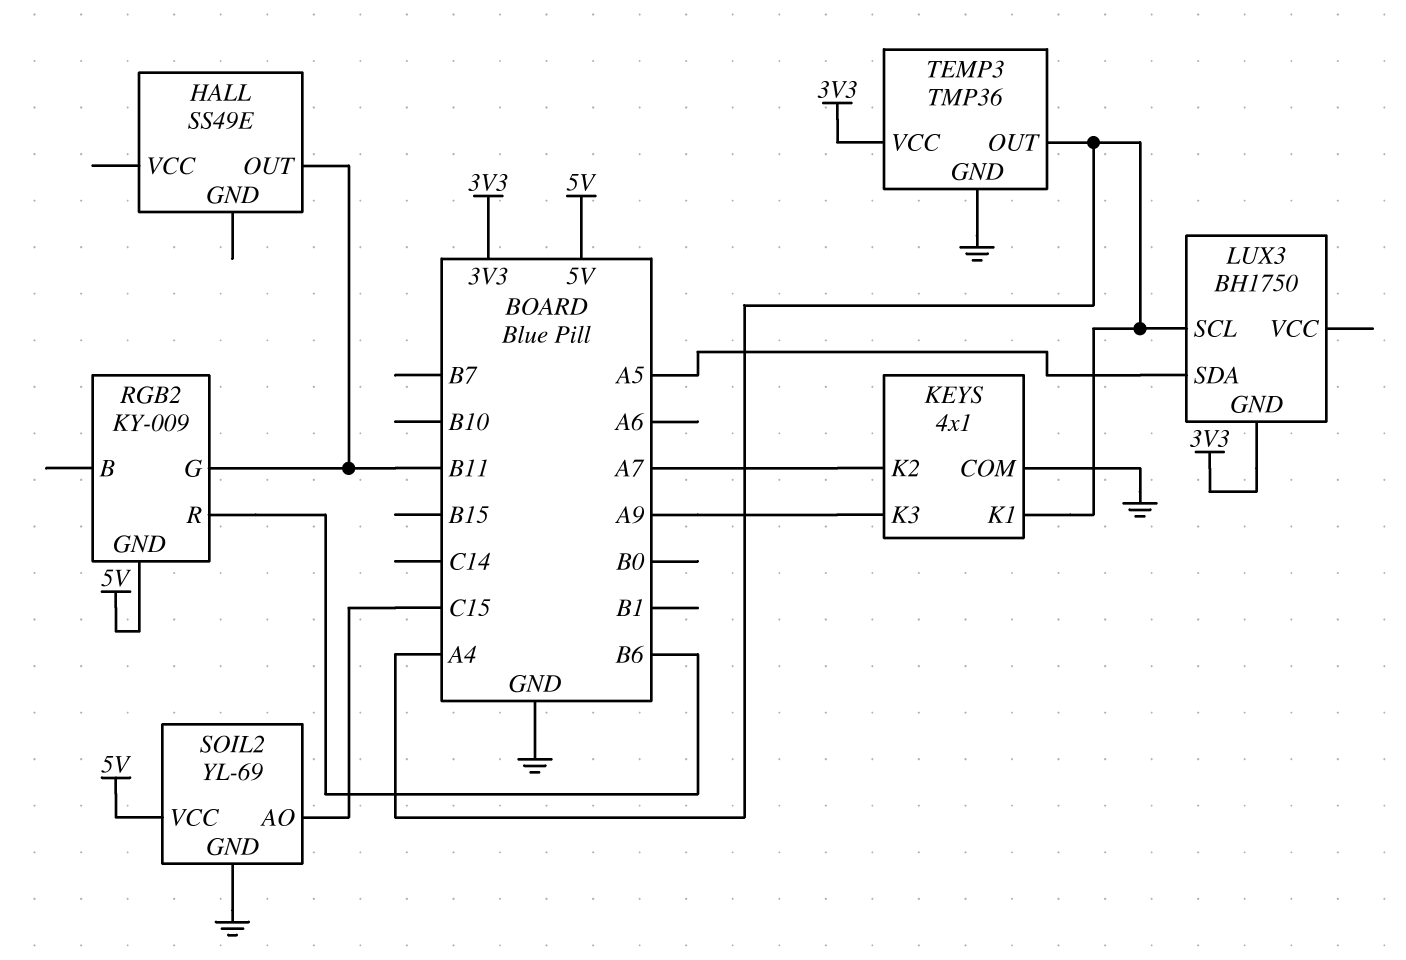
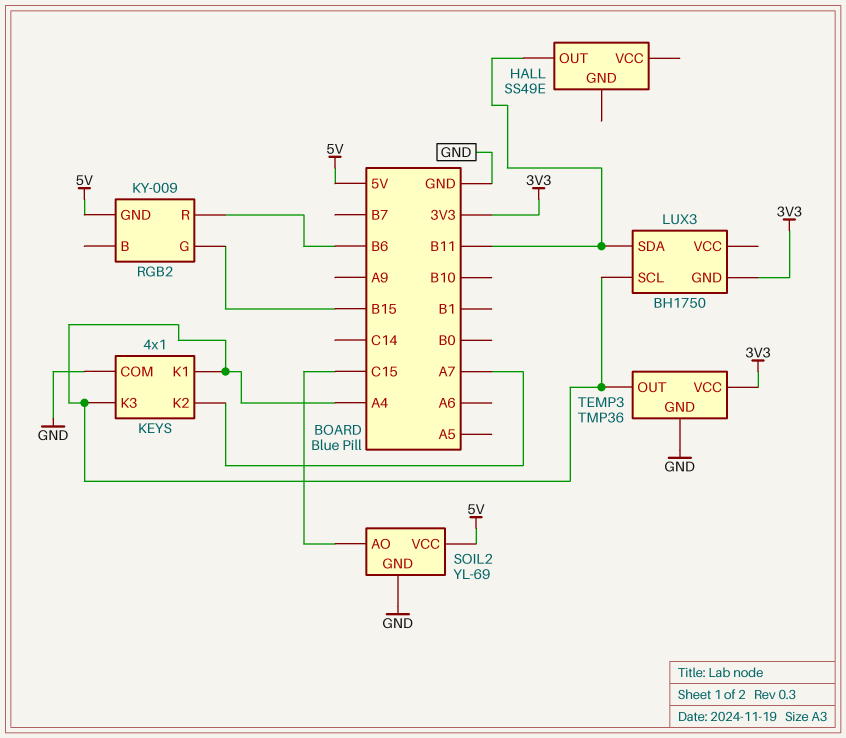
KEYS pin K3: A9 -> A4
LUX3 pin SDA: A5 -> B11
RGB2 pin G: B11 -> B15

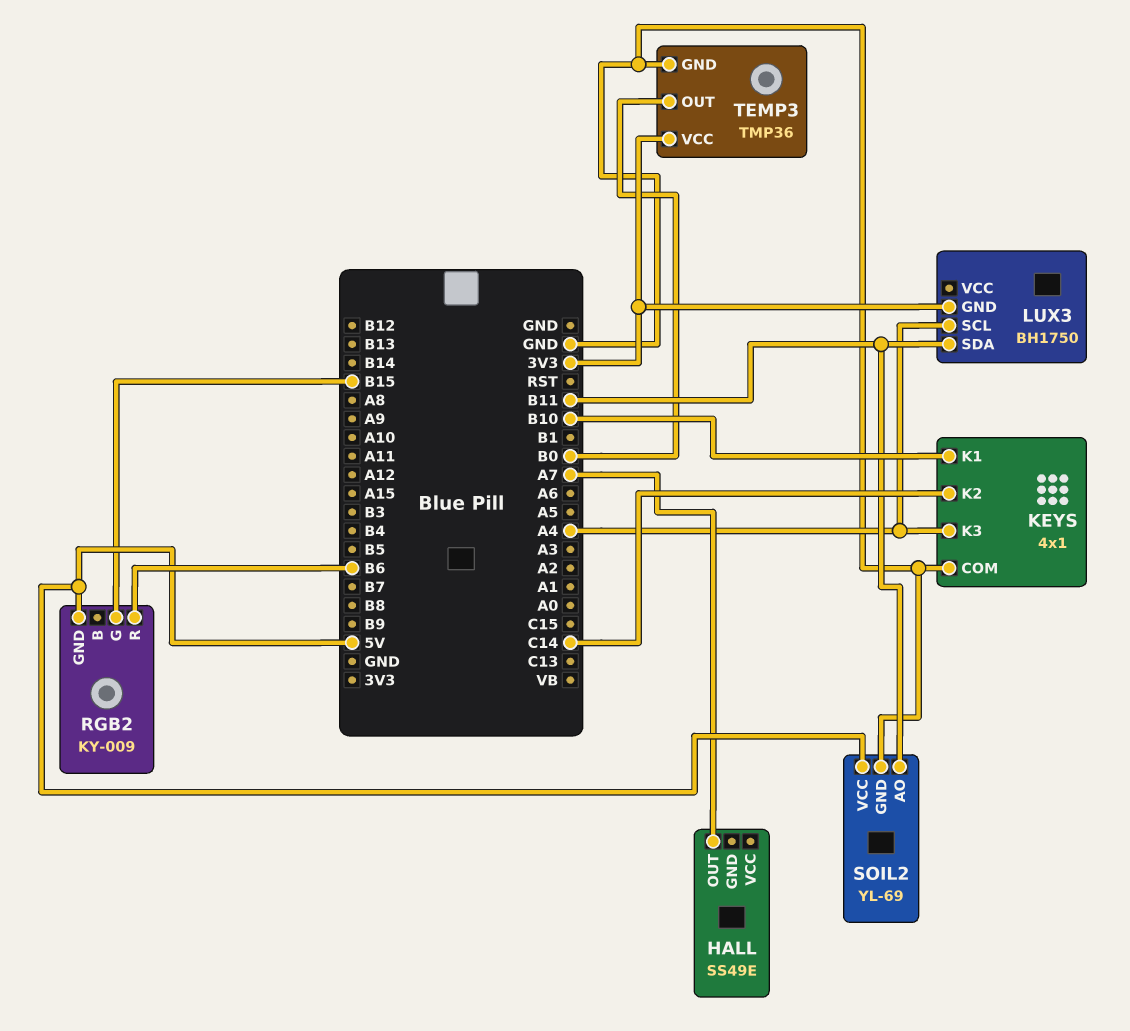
HALL pin OUT: B11 -> A7
KEYS pin K1: A4 -> B10
KEYS pin K2: A7 -> C14
SOIL2 pin AO: C15 -> B11
TEMP3 pin OUT: A4 -> B0

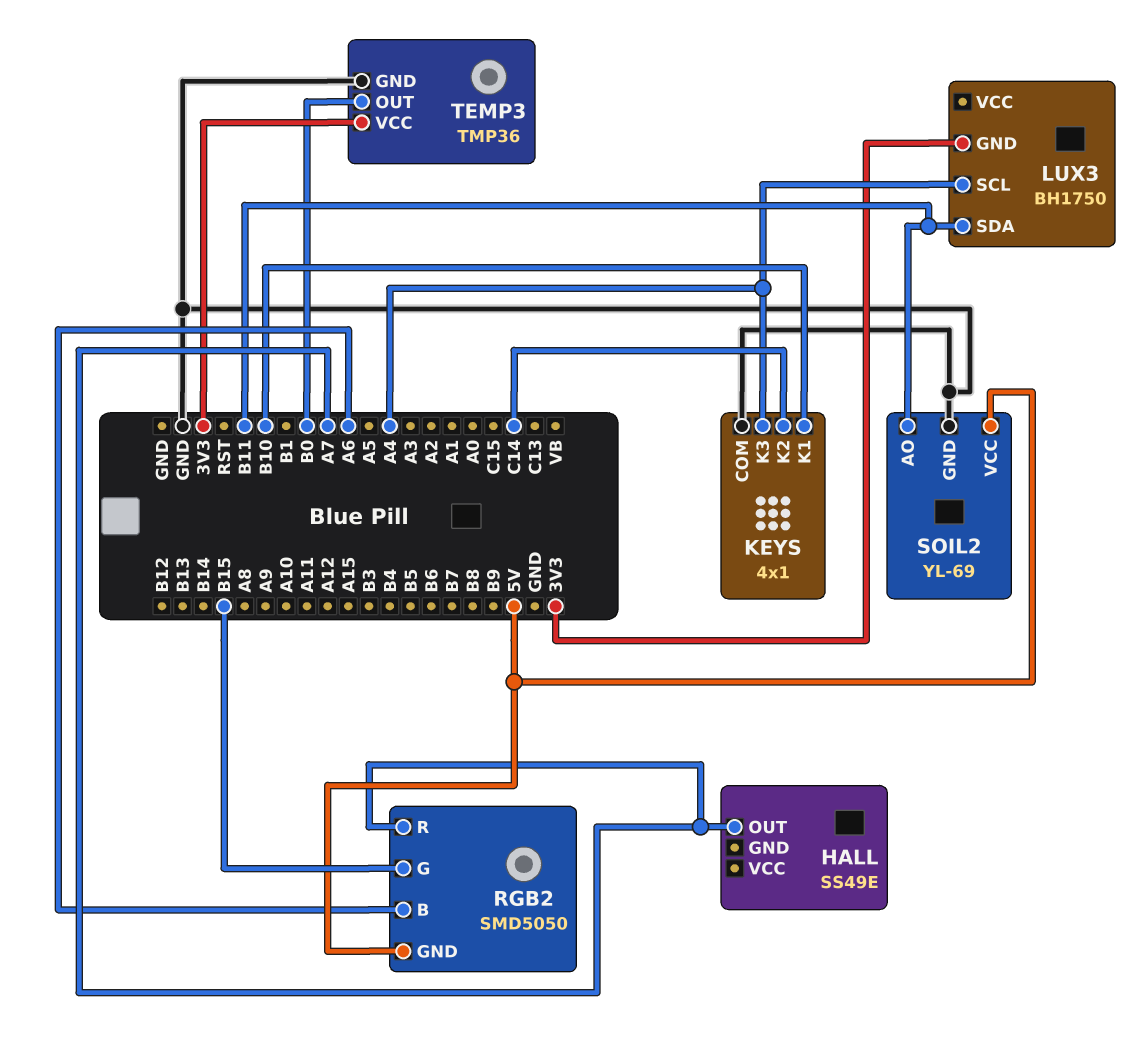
RGB2: KY-009 -> SMD5050
RGB2 pin B: none -> A6
RGB2 pin R: B6 -> A7

